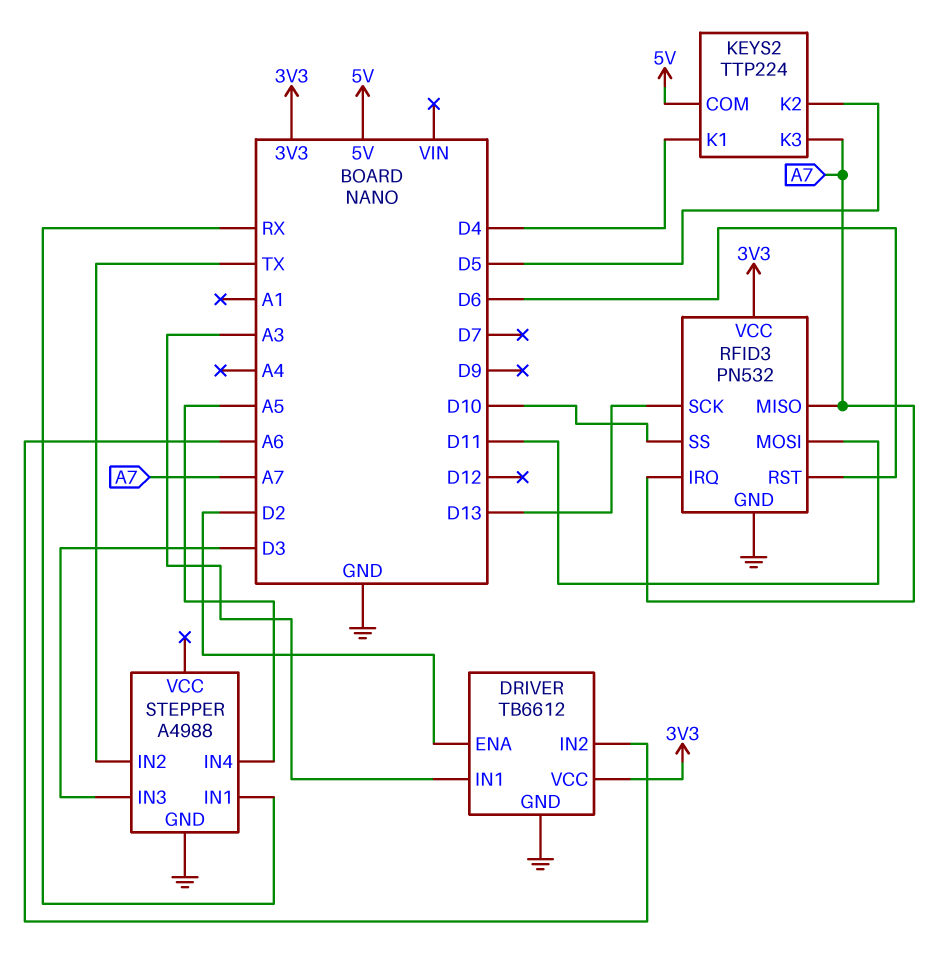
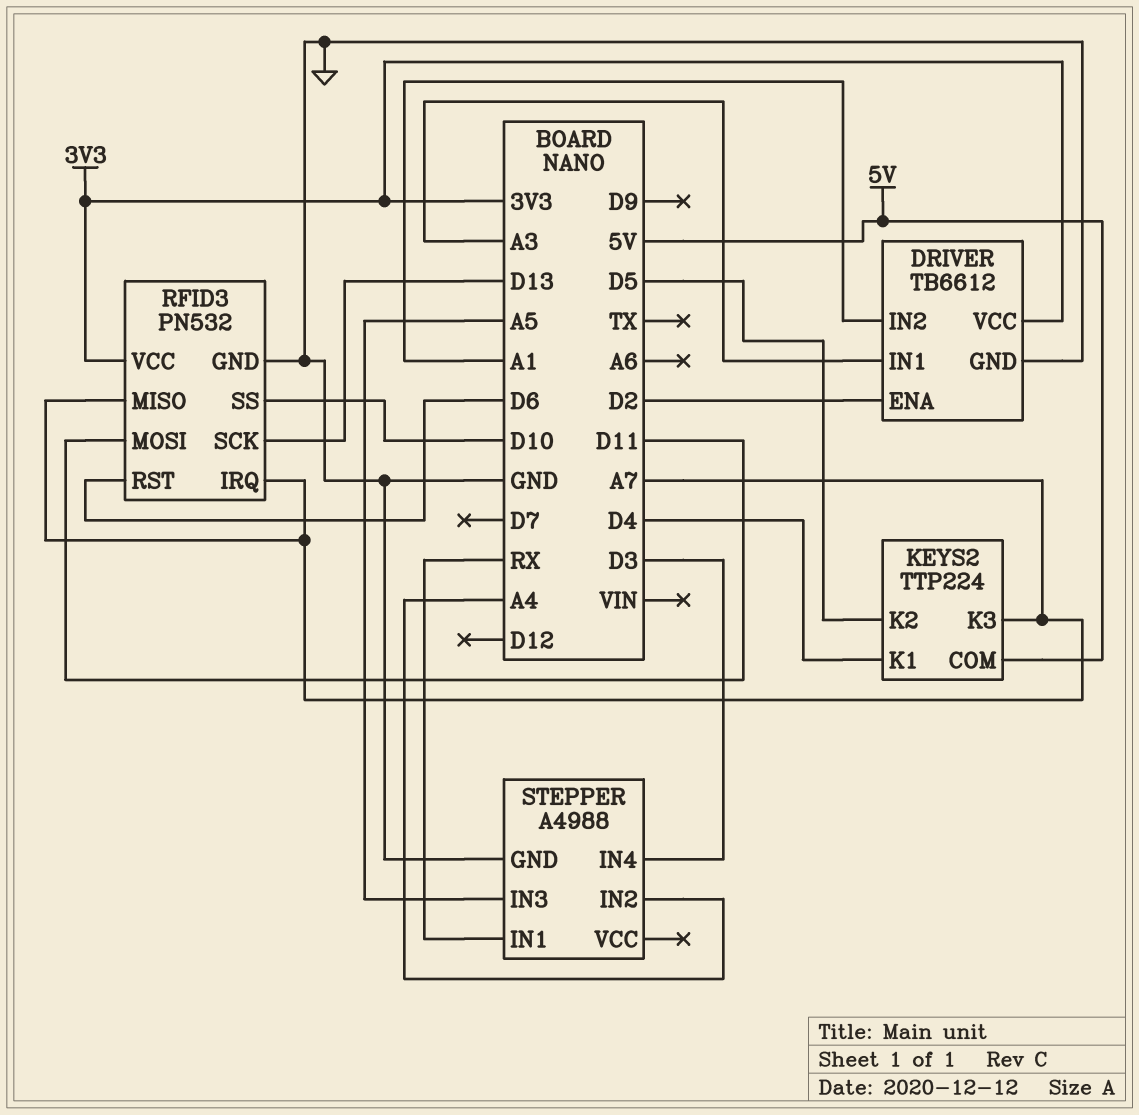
DRIVER pin IN2: A6 -> A1
STEPPER pin IN2: TX -> A4
STEPPER pin IN3: D3 -> A5
STEPPER pin IN4: A5 -> D3

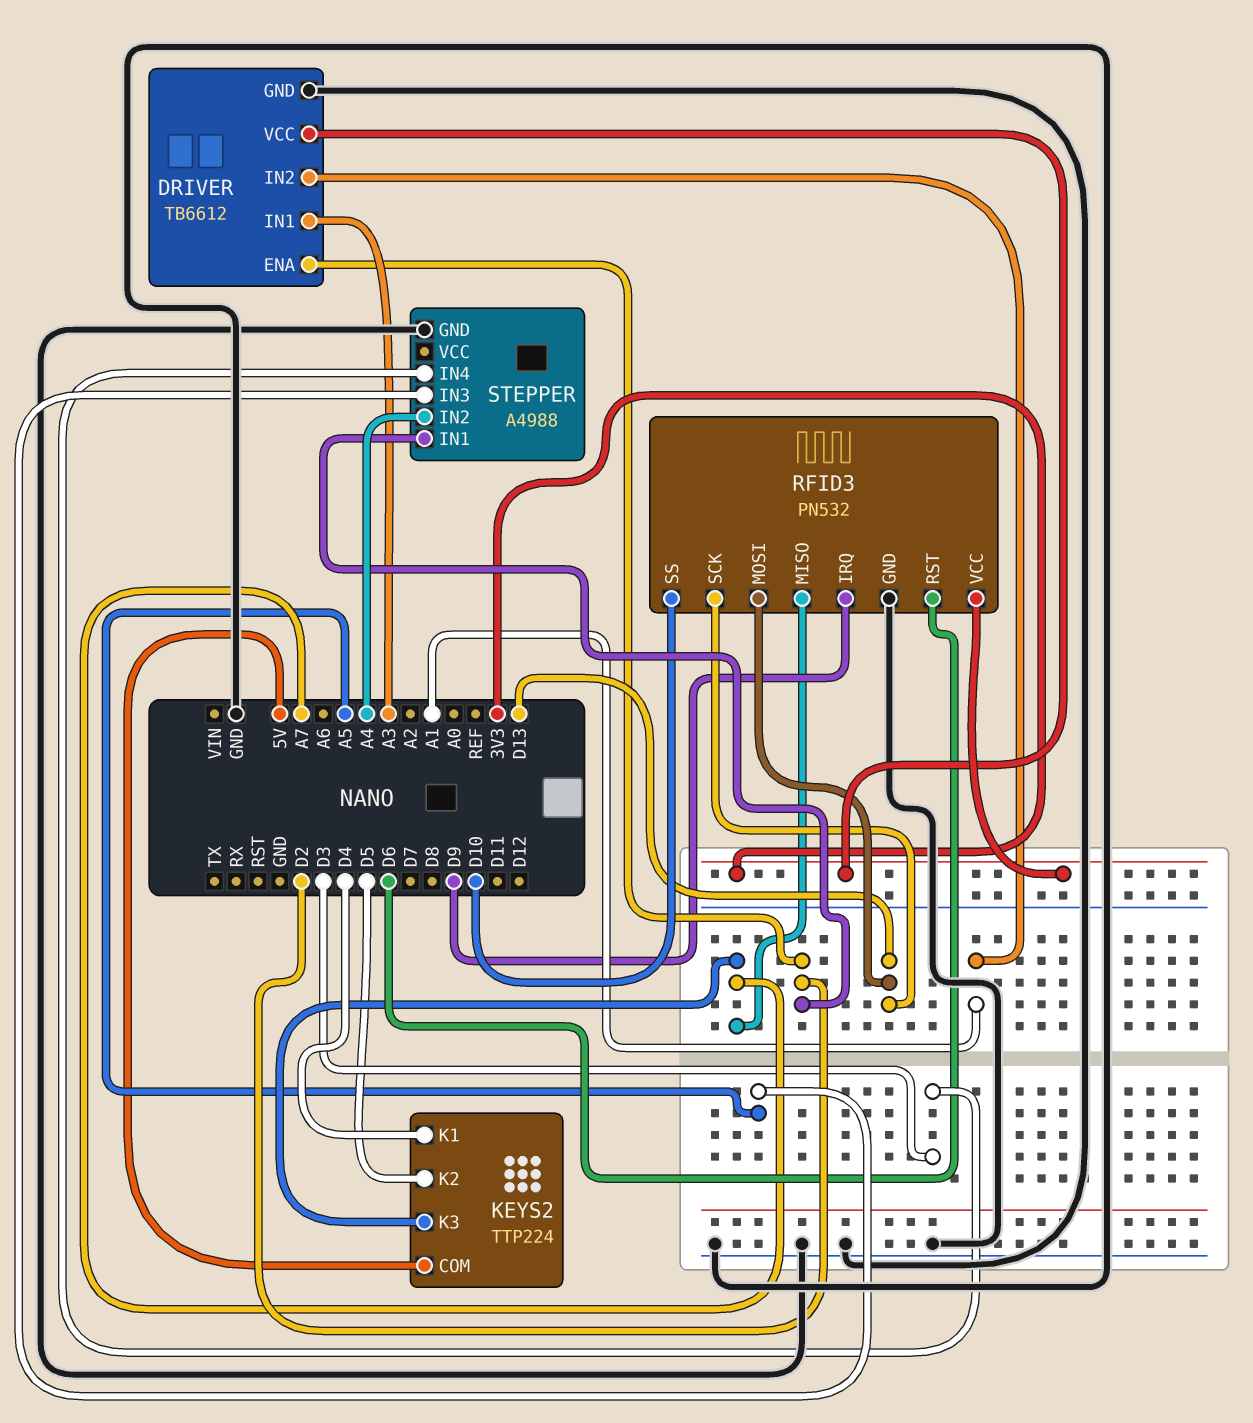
RFID3 pin IRQ: A7 -> D9
RFID3 pin MOSI: D11 -> D13
STEPPER pin IN1: RX -> D2

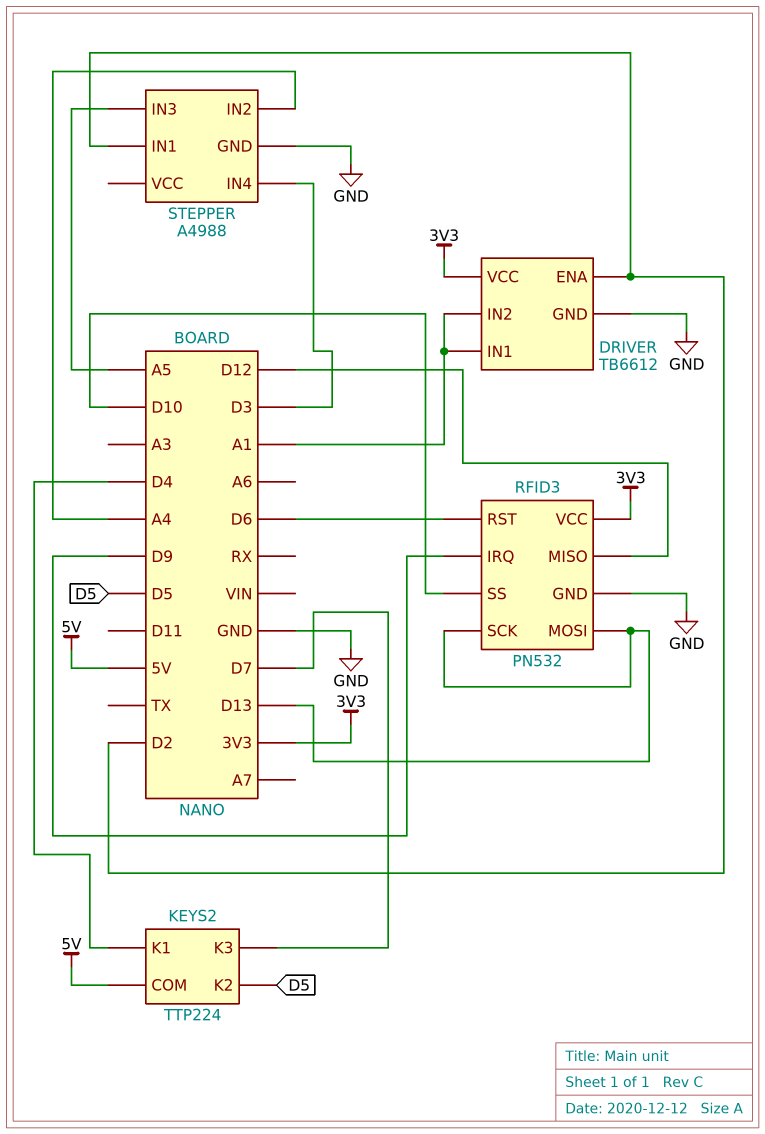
DRIVER pin IN1: A3 -> A1
KEYS2 pin K3: A7 -> D7
RFID3 pin MISO: A7 -> D12

